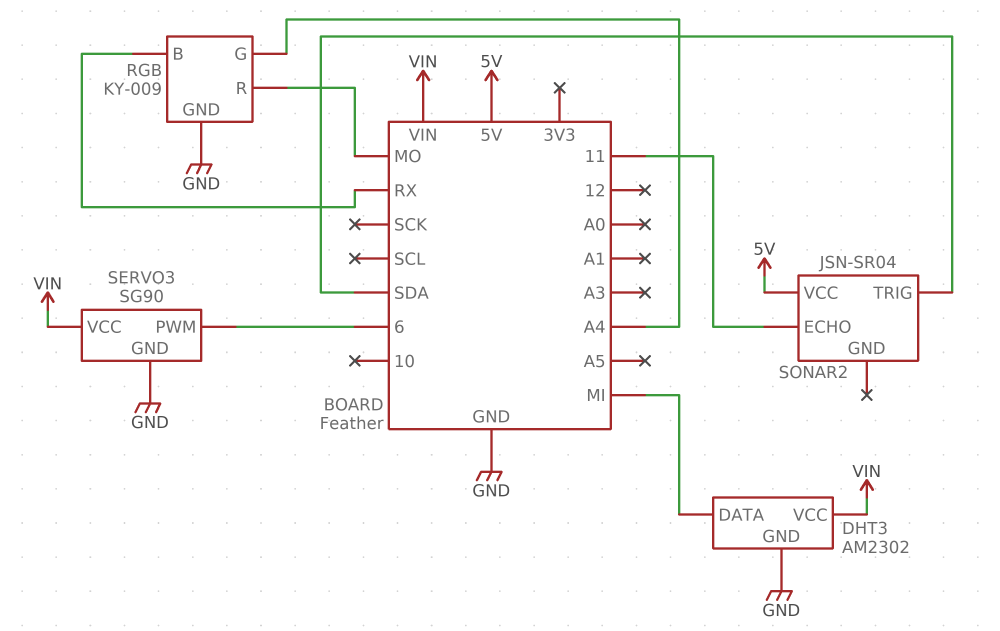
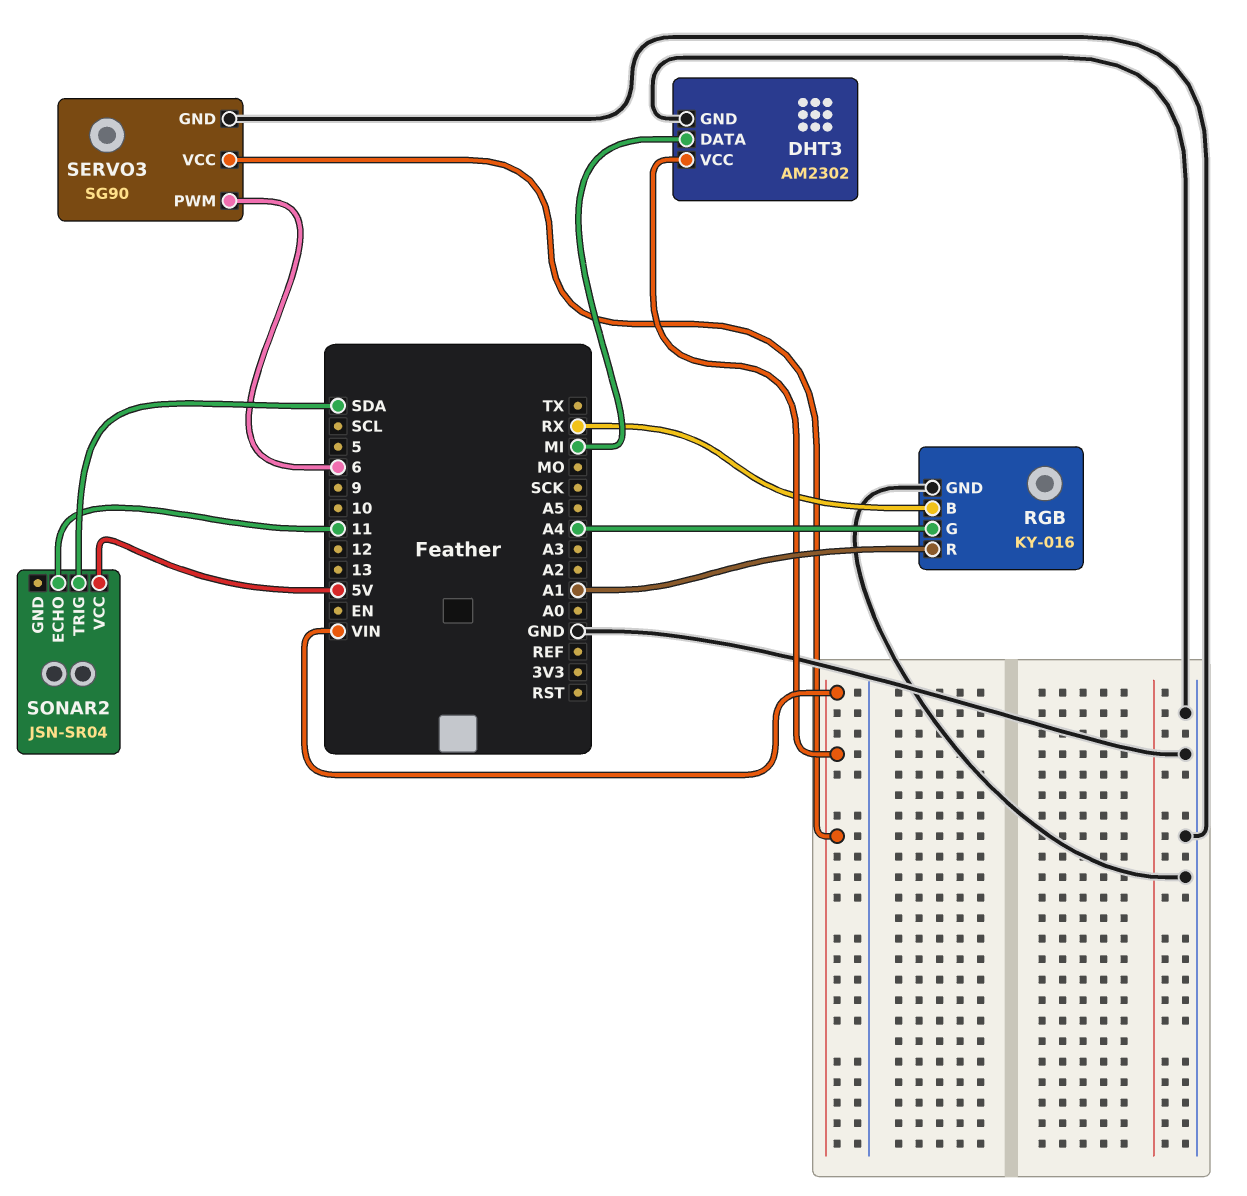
RGB: KY-009 -> KY-016
RGB pin R: MO -> A1

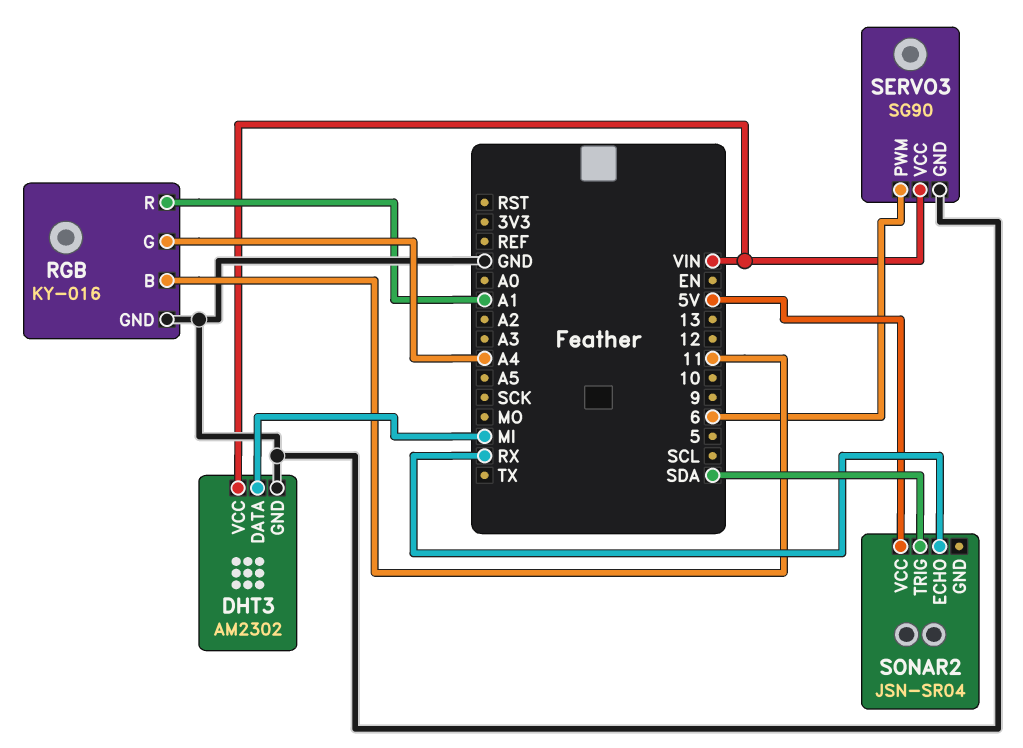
RGB pin B: RX -> 11
SONAR2 pin ECHO: 11 -> RX

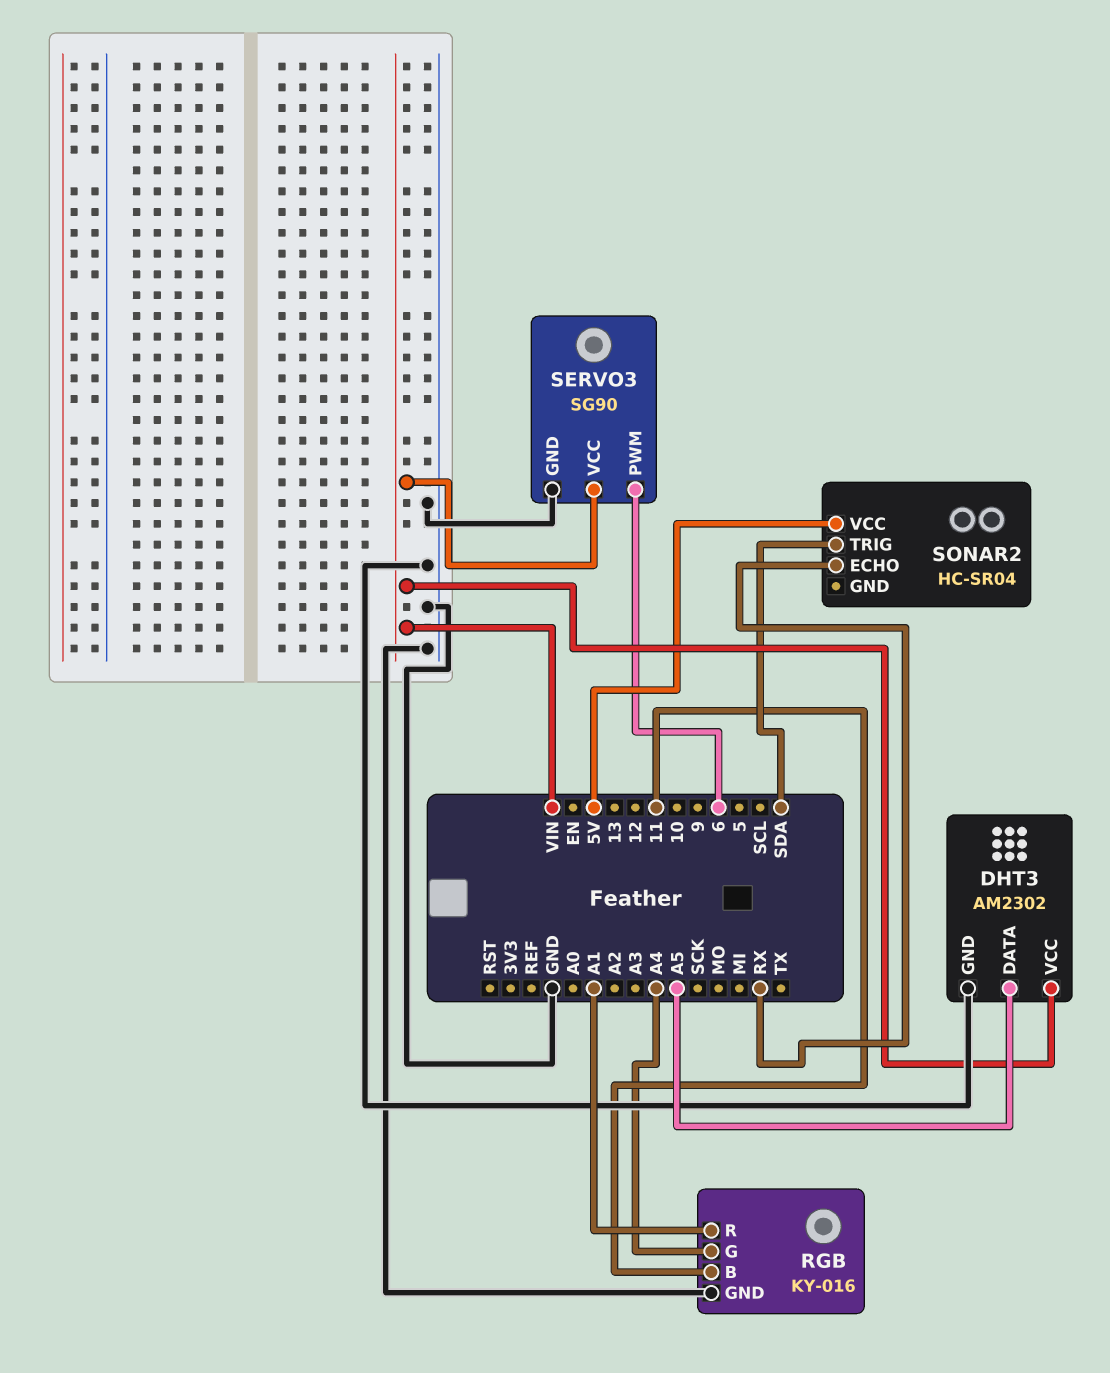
DHT3 pin DATA: MI -> A5
SONAR2: JSN-SR04 -> HC-SR04

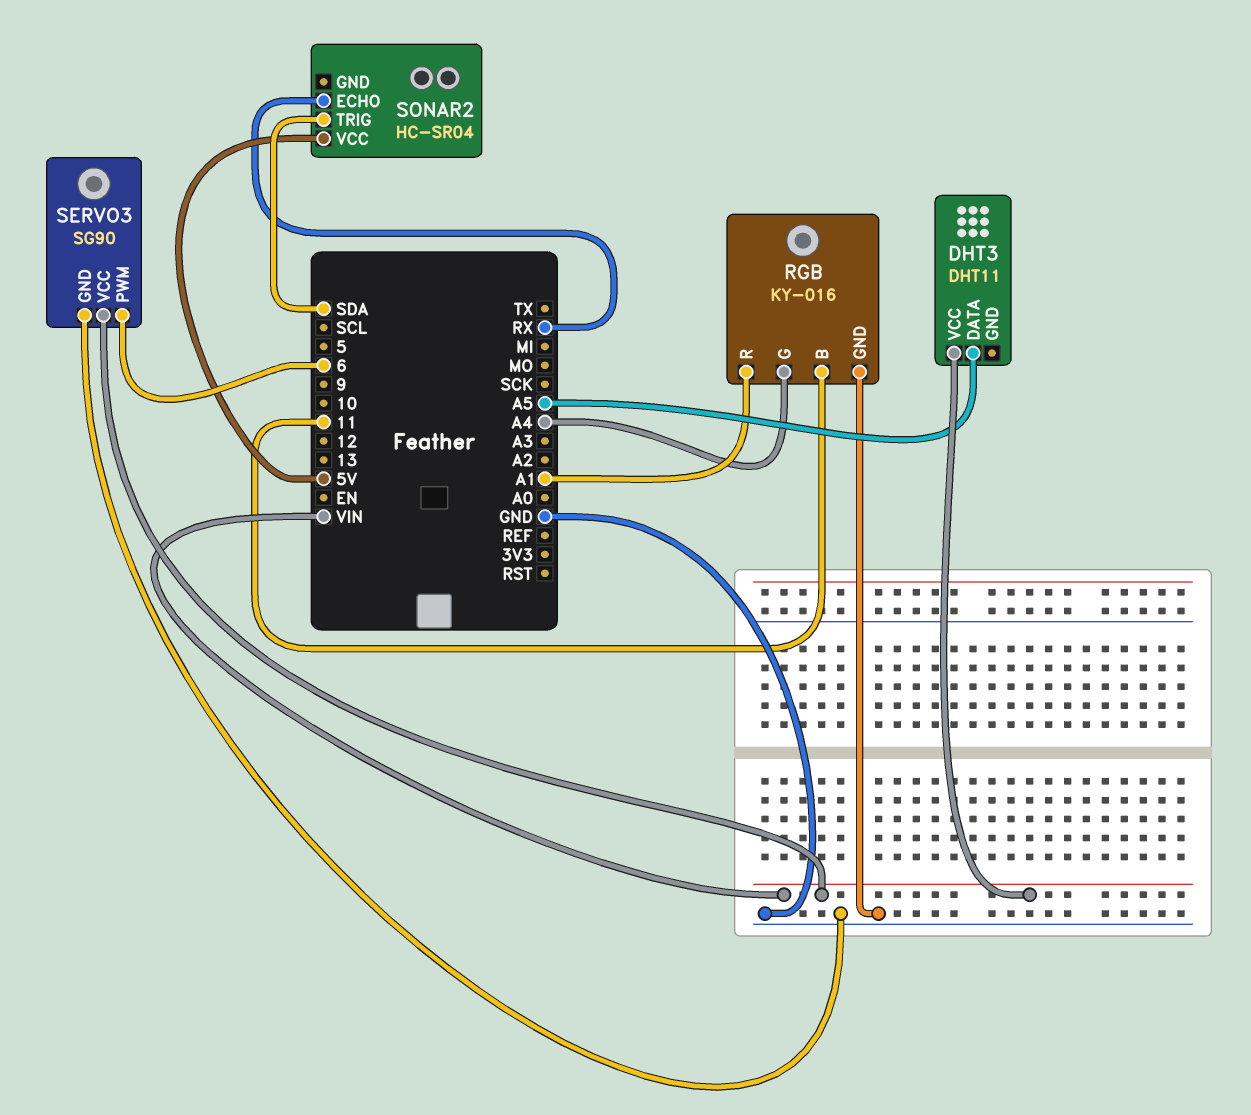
DHT3: AM2302 -> DHT11
DHT3 pin GND: GND -> none

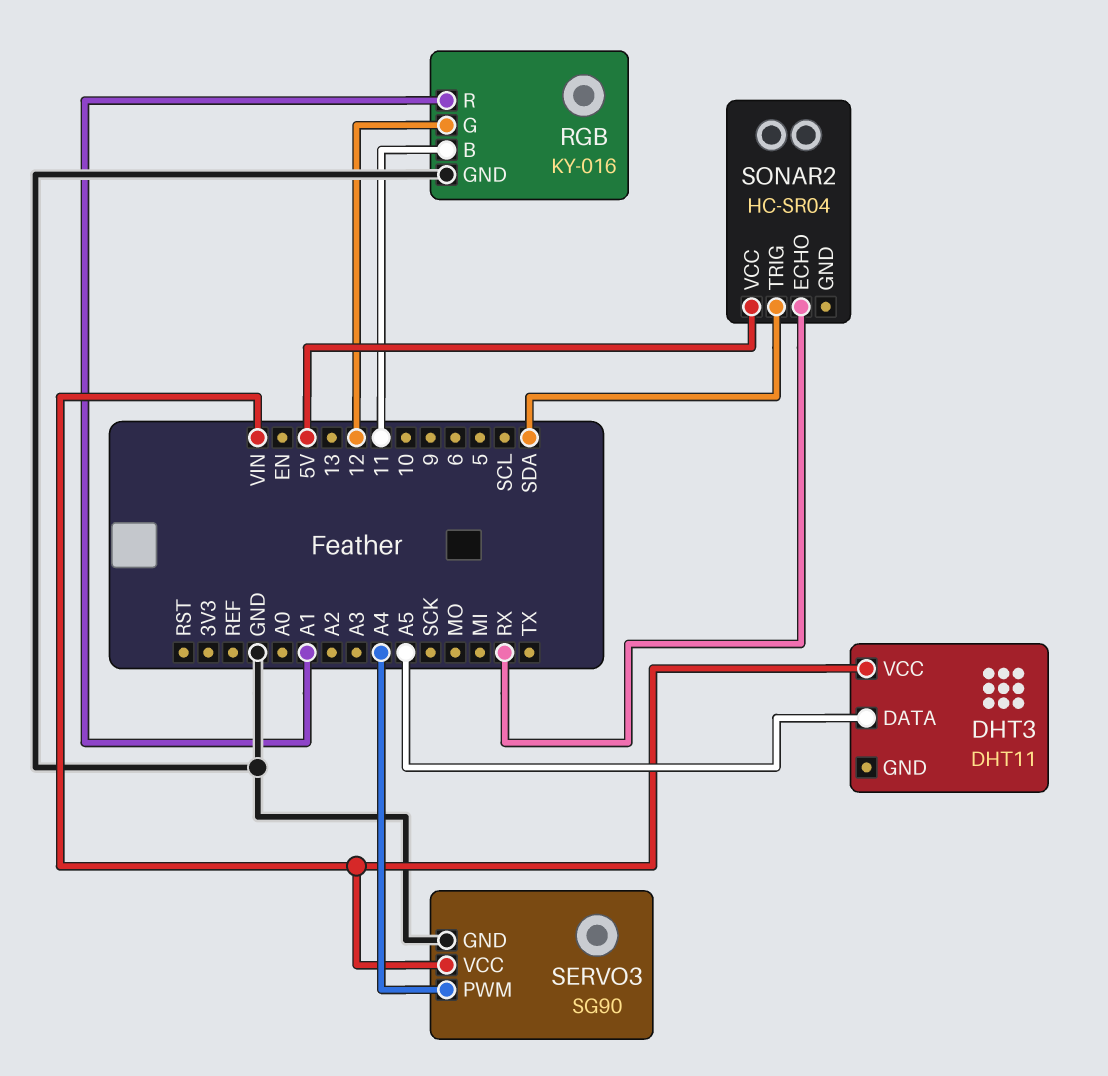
RGB pin G: A4 -> 12
SERVO3 pin PWM: 6 -> A4

